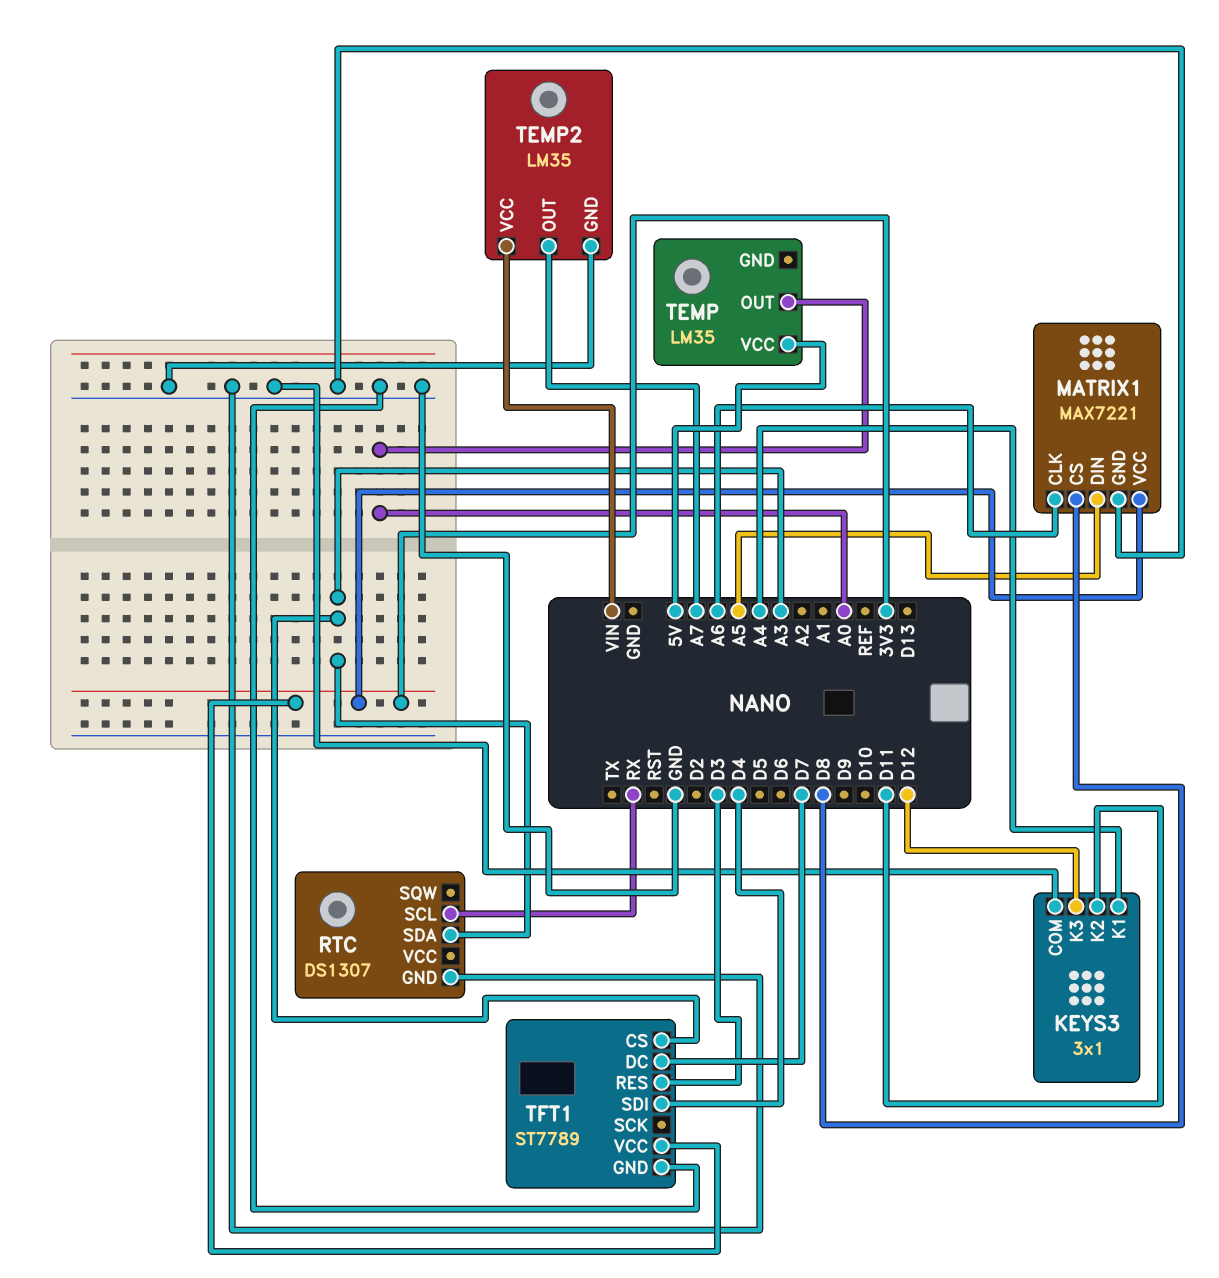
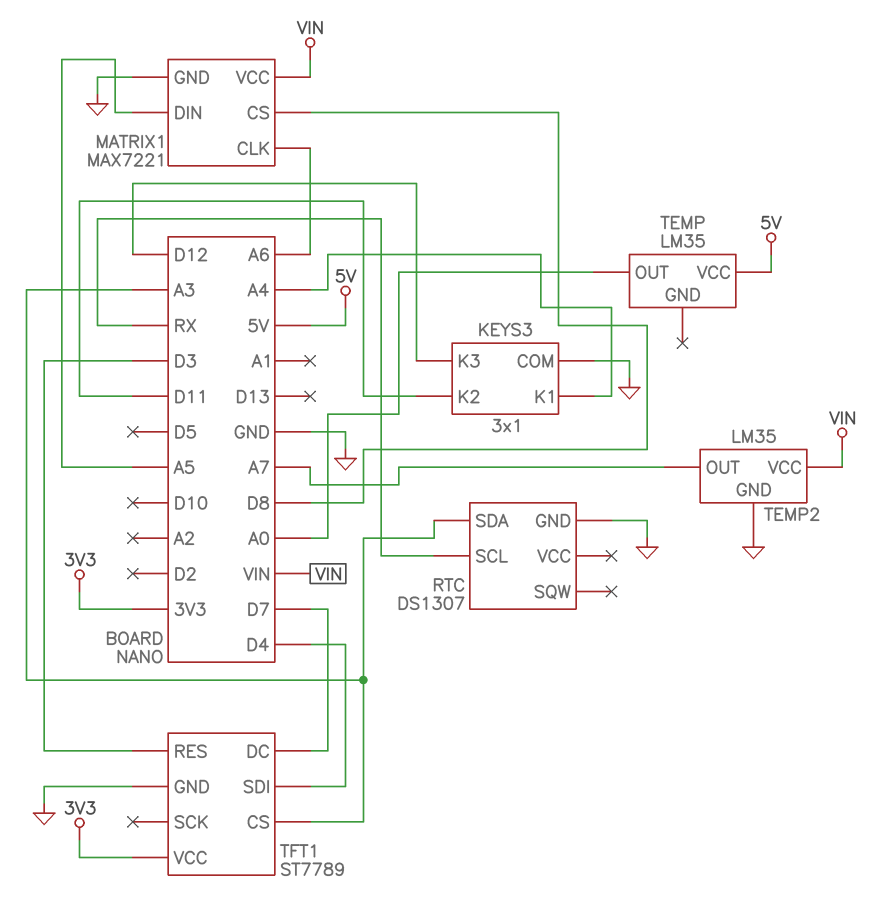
MATRIX1 pin VCC: 3V3 -> VIN

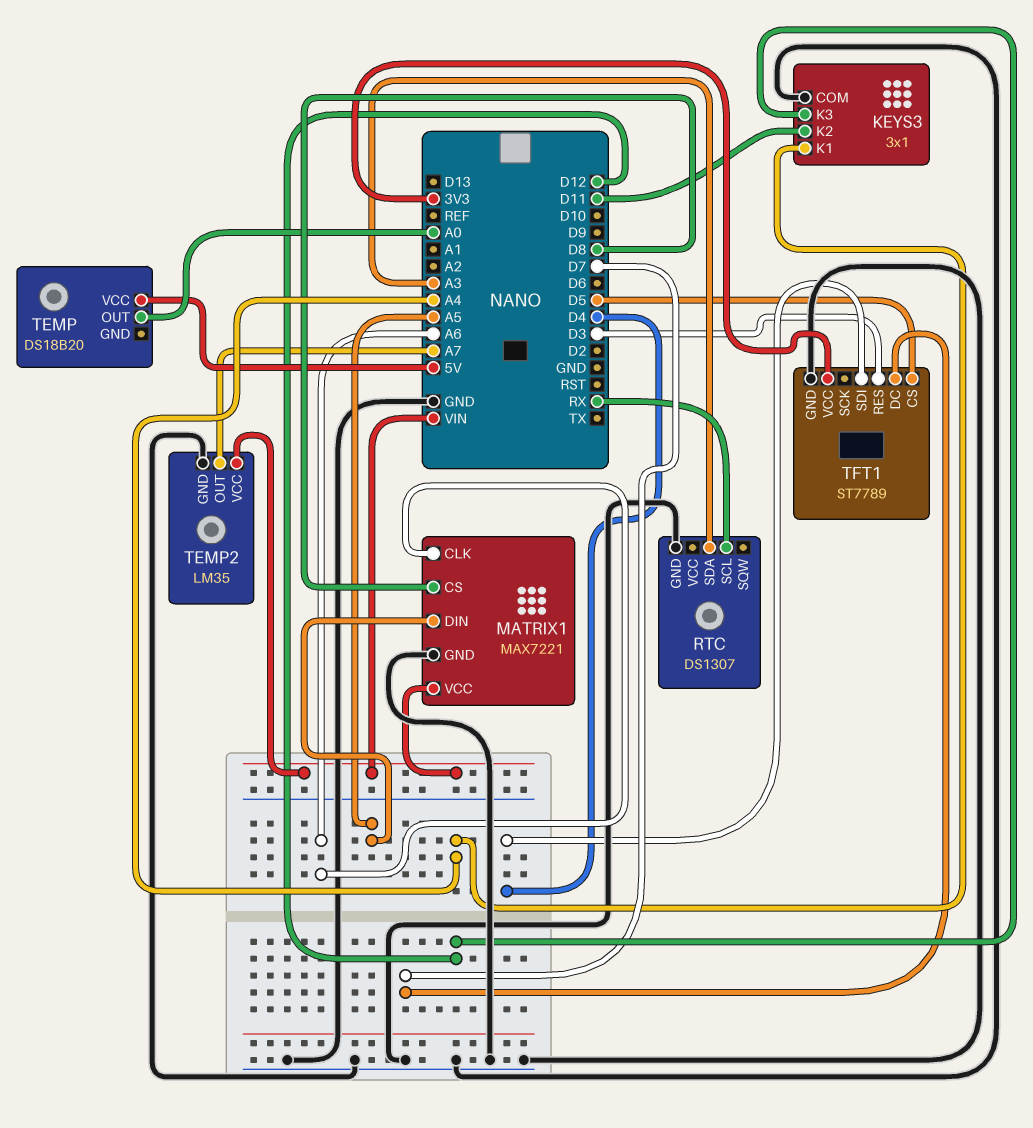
TEMP: LM35 -> DS18B20
TFT1 pin CS: A3 -> D5

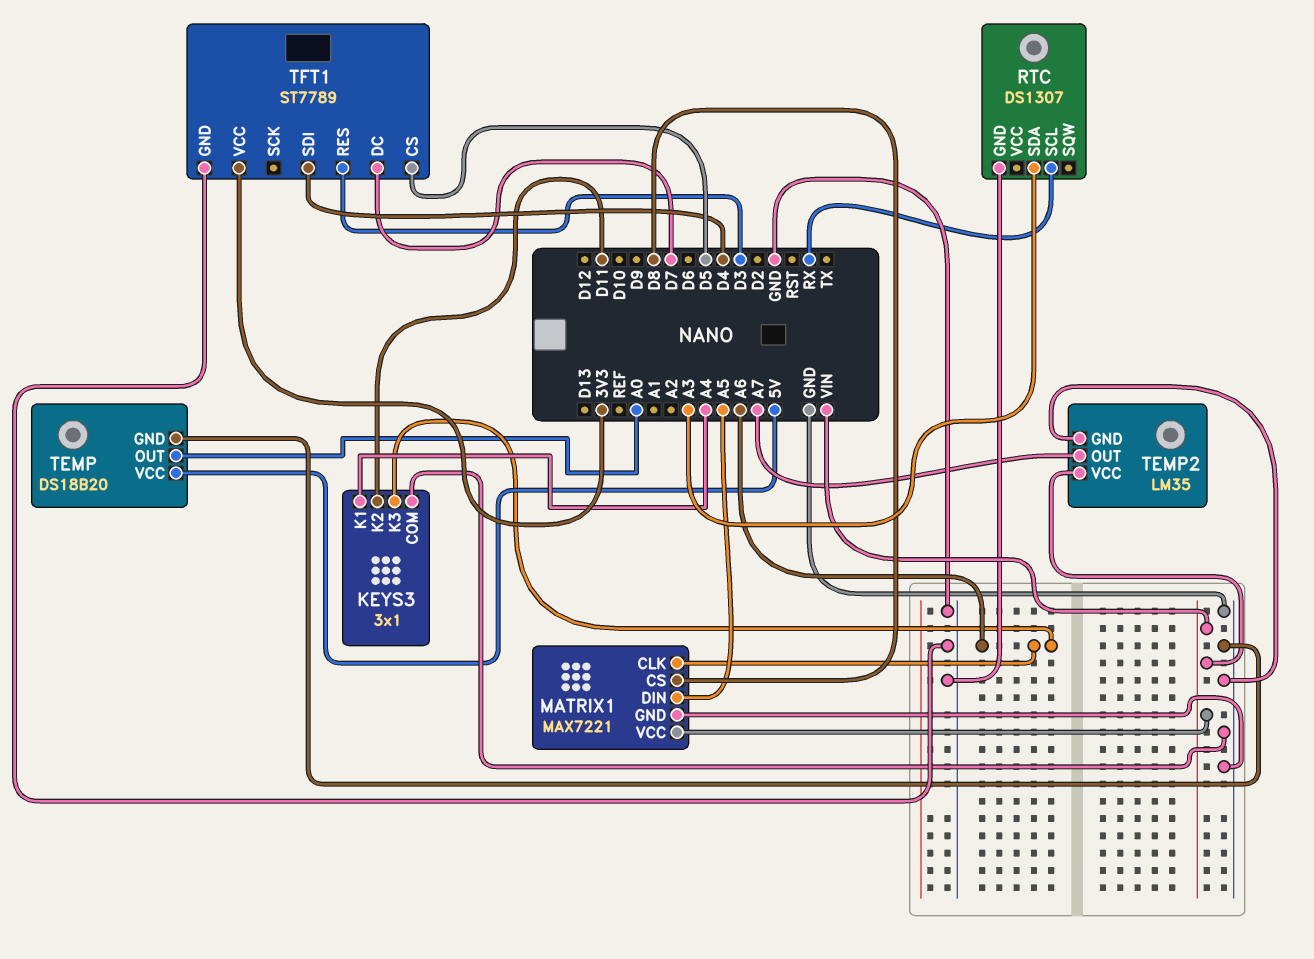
KEYS3 pin K3: D12 -> A6
TEMP pin GND: none -> GND

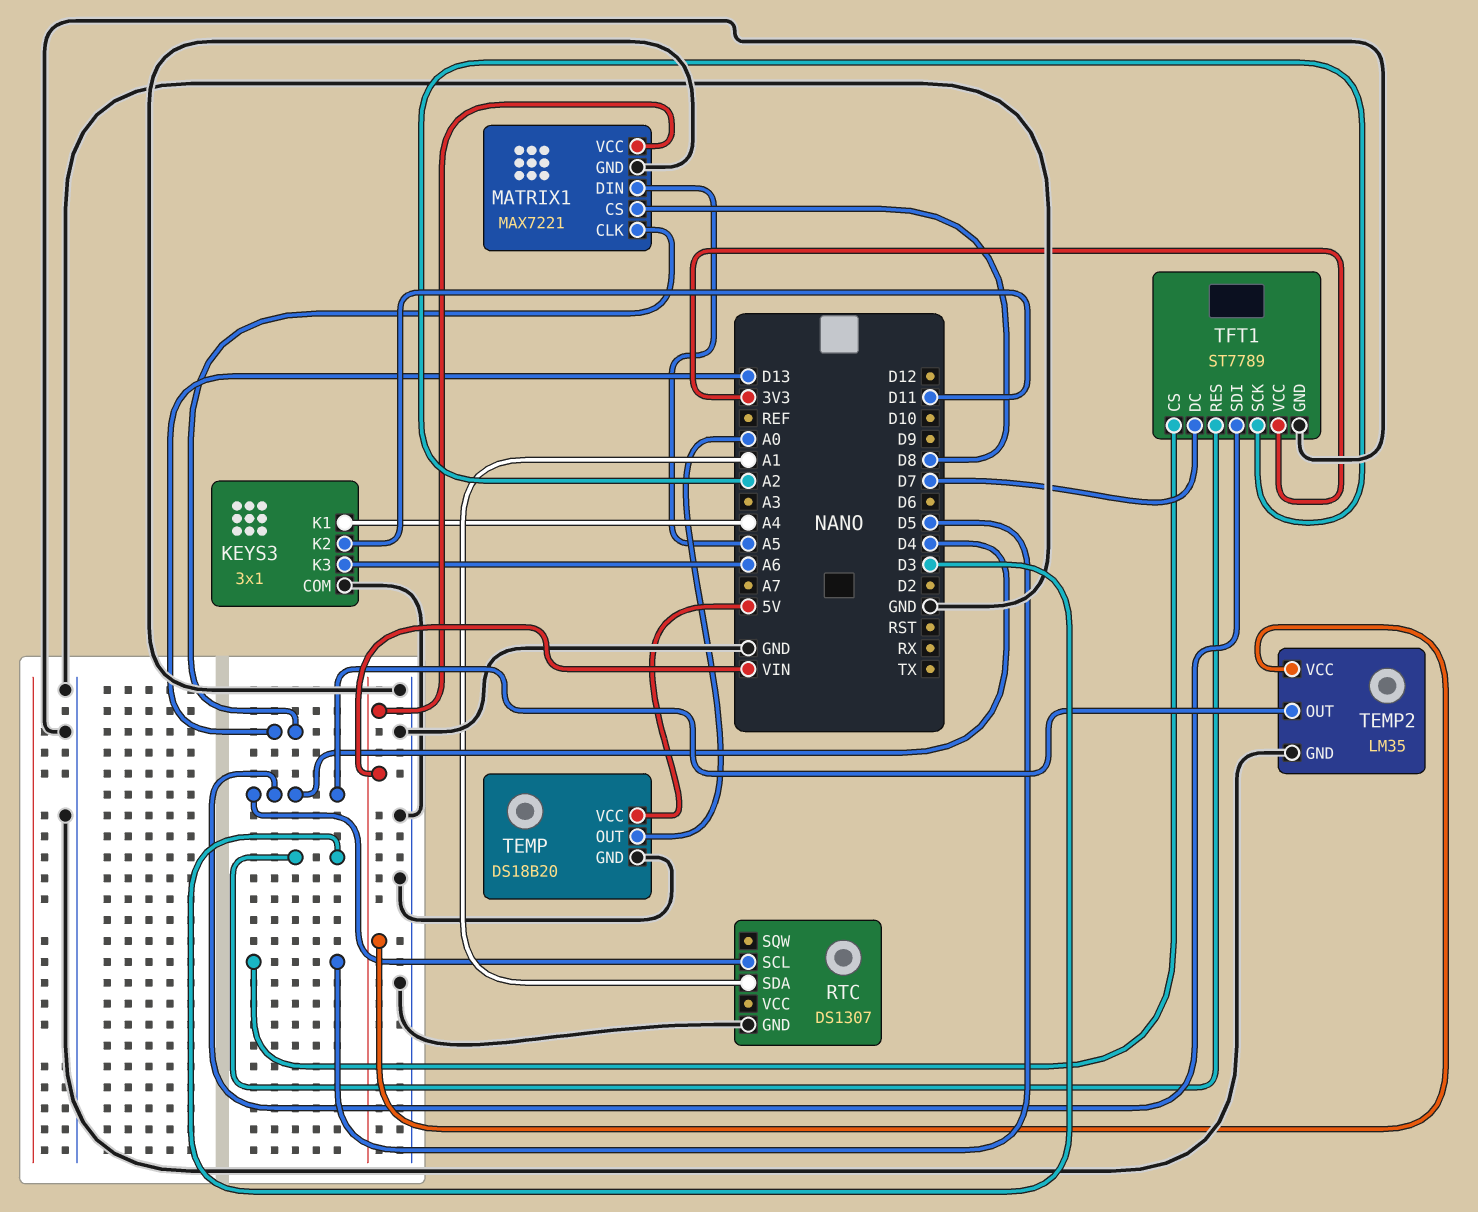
MATRIX1 pin CLK: A6 -> D13
RTC pin SCL: RX -> D4
RTC pin SDA: A3 -> A1
TEMP2 pin OUT: A7 -> D4
TFT1 pin SCK: none -> A2

